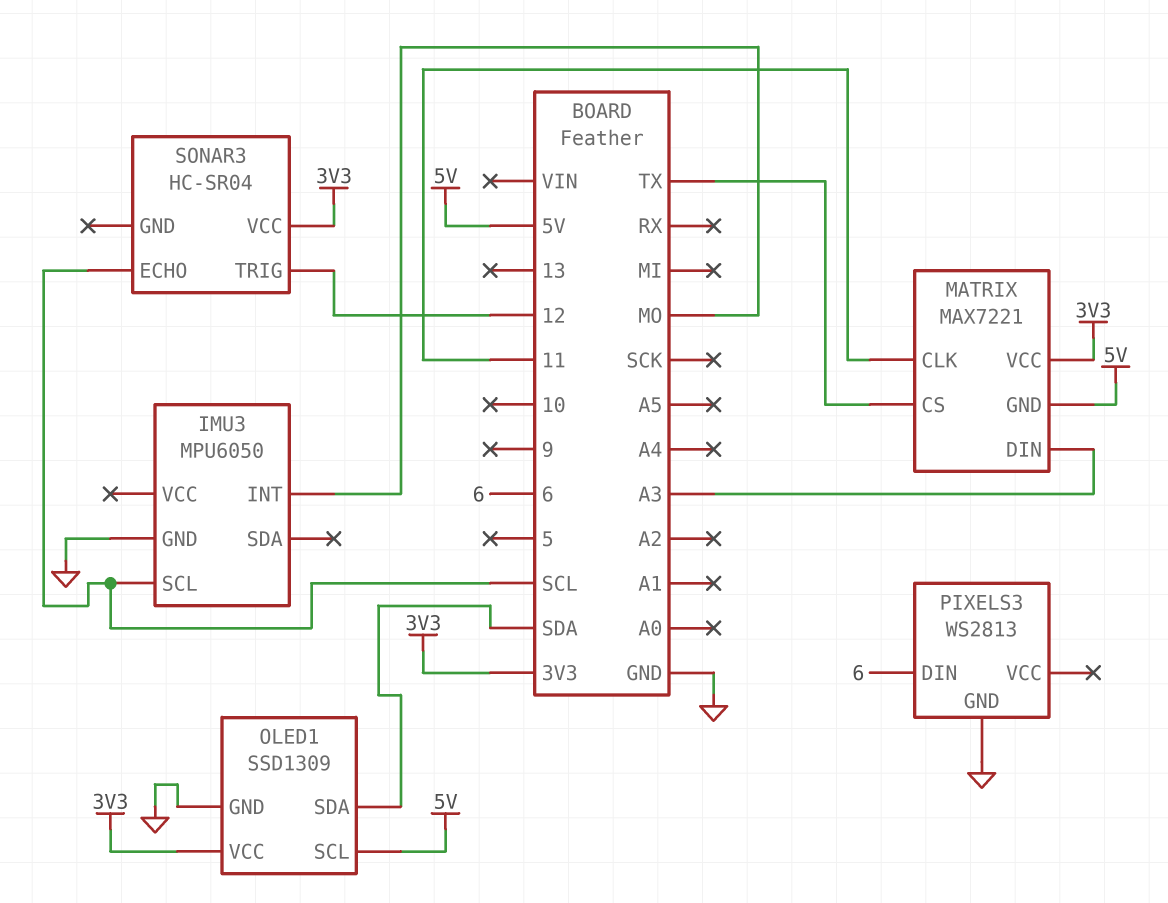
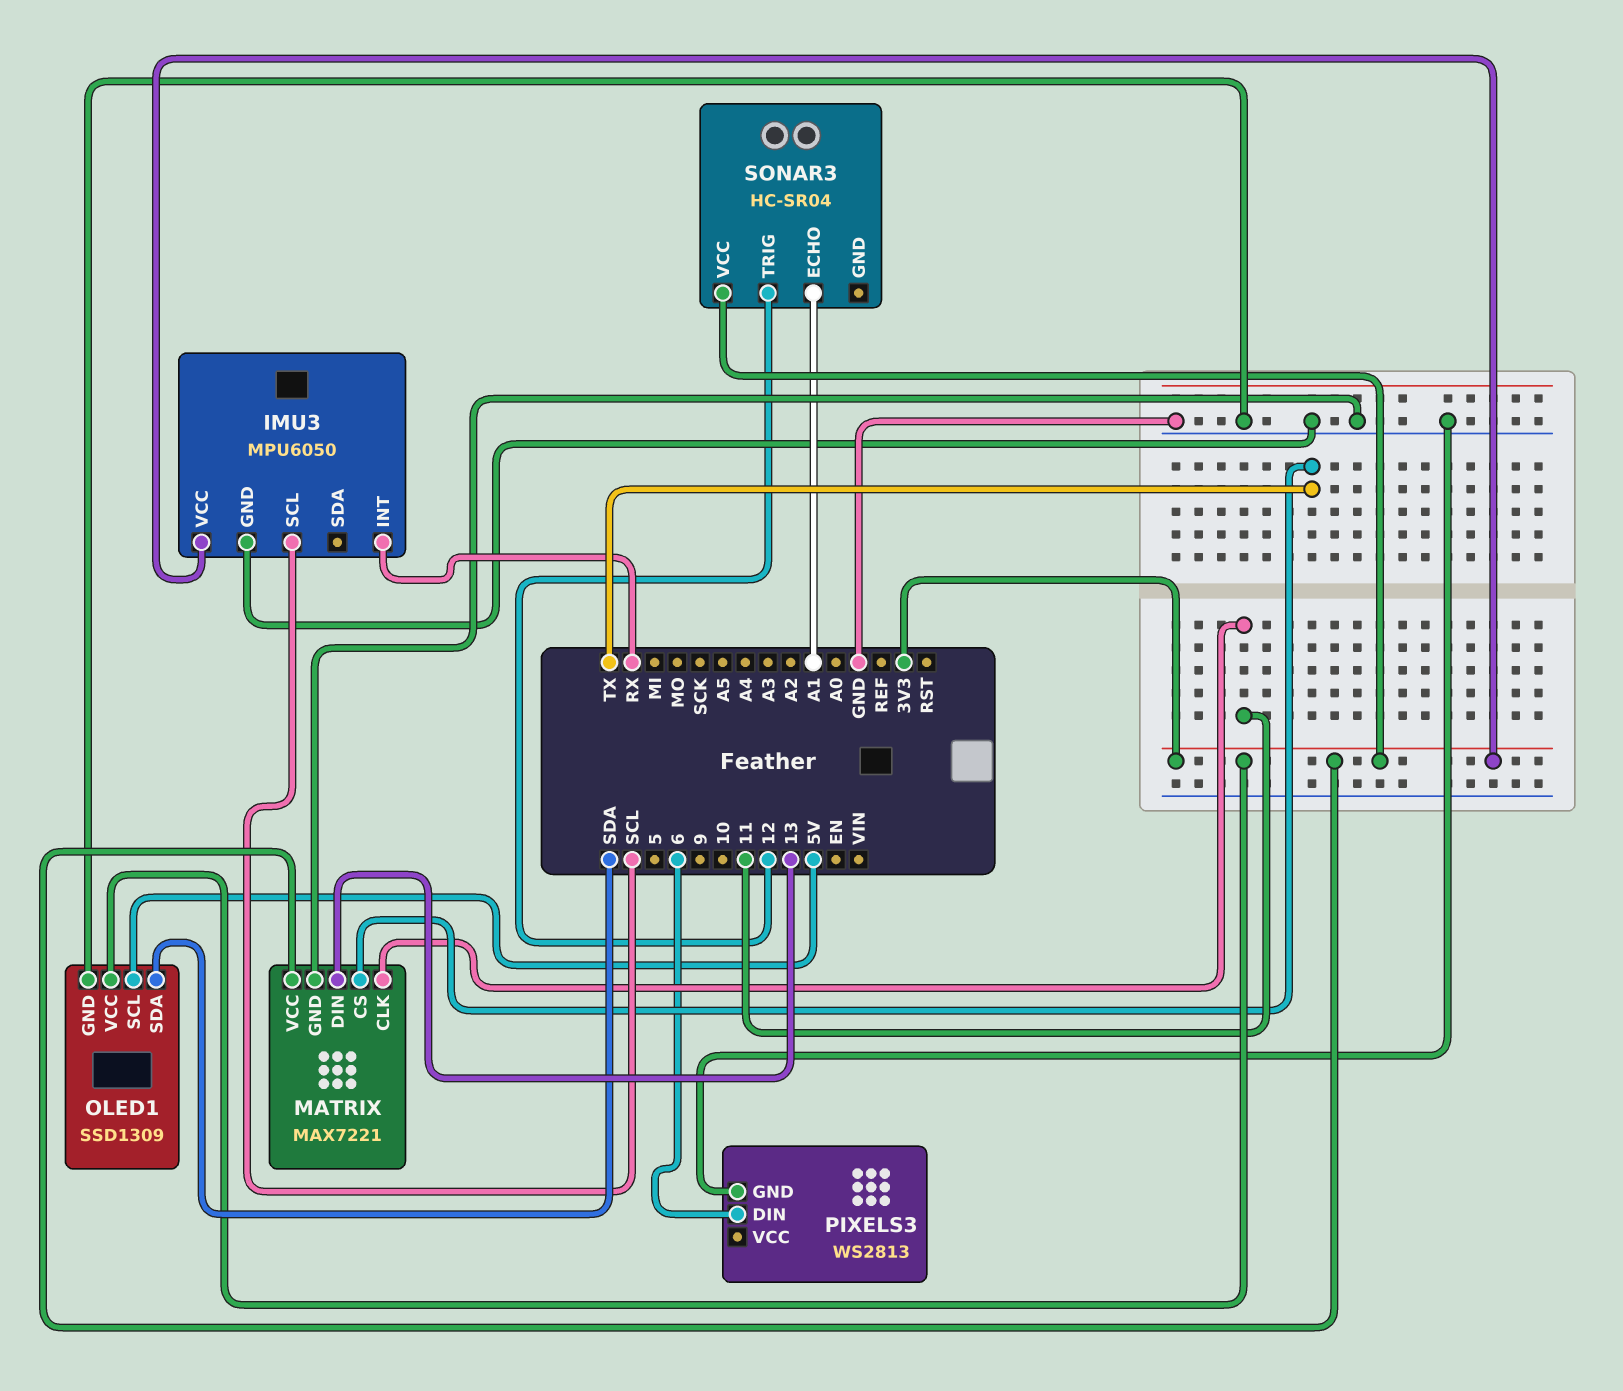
IMU3 pin INT: MO -> RX
IMU3 pin VCC: none -> 3V3
MATRIX pin DIN: A3 -> 13
MATRIX pin GND: 5V -> GND
SONAR3 pin ECHO: SCL -> A1

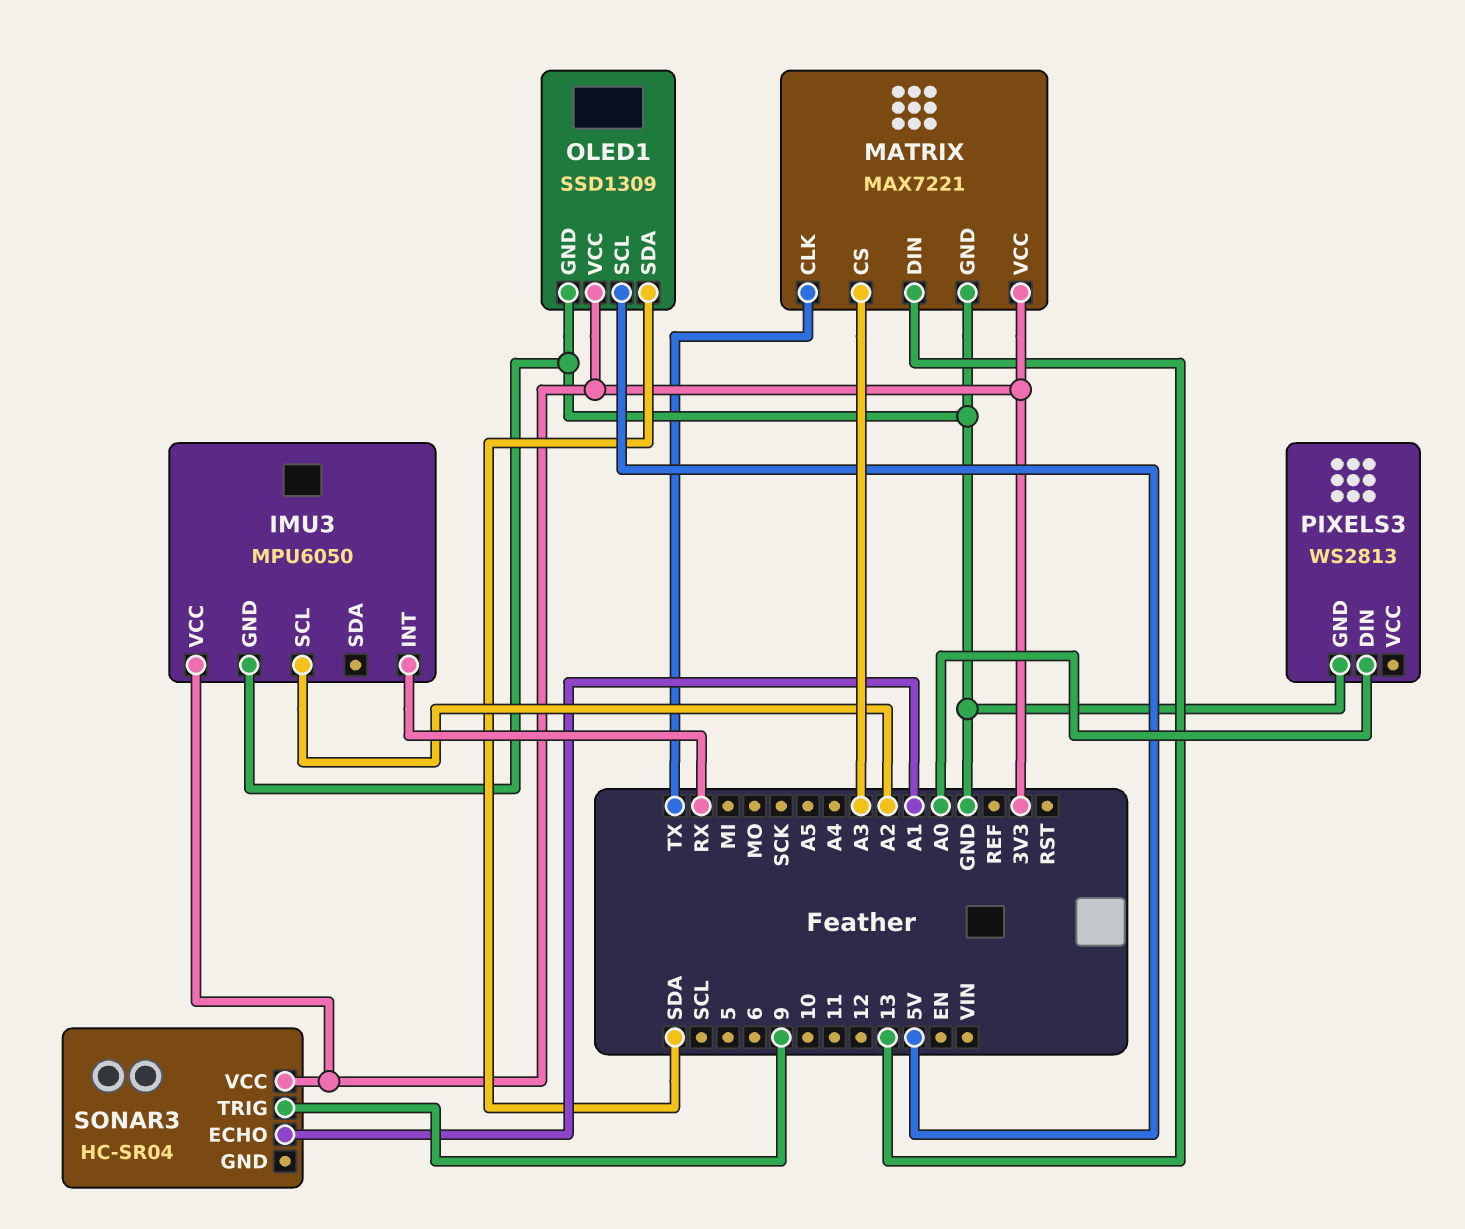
IMU3 pin SCL: SCL -> A2
MATRIX pin CLK: 11 -> TX
MATRIX pin CS: TX -> A3
PIXELS3 pin DIN: 6 -> A0
SONAR3 pin TRIG: 12 -> 9

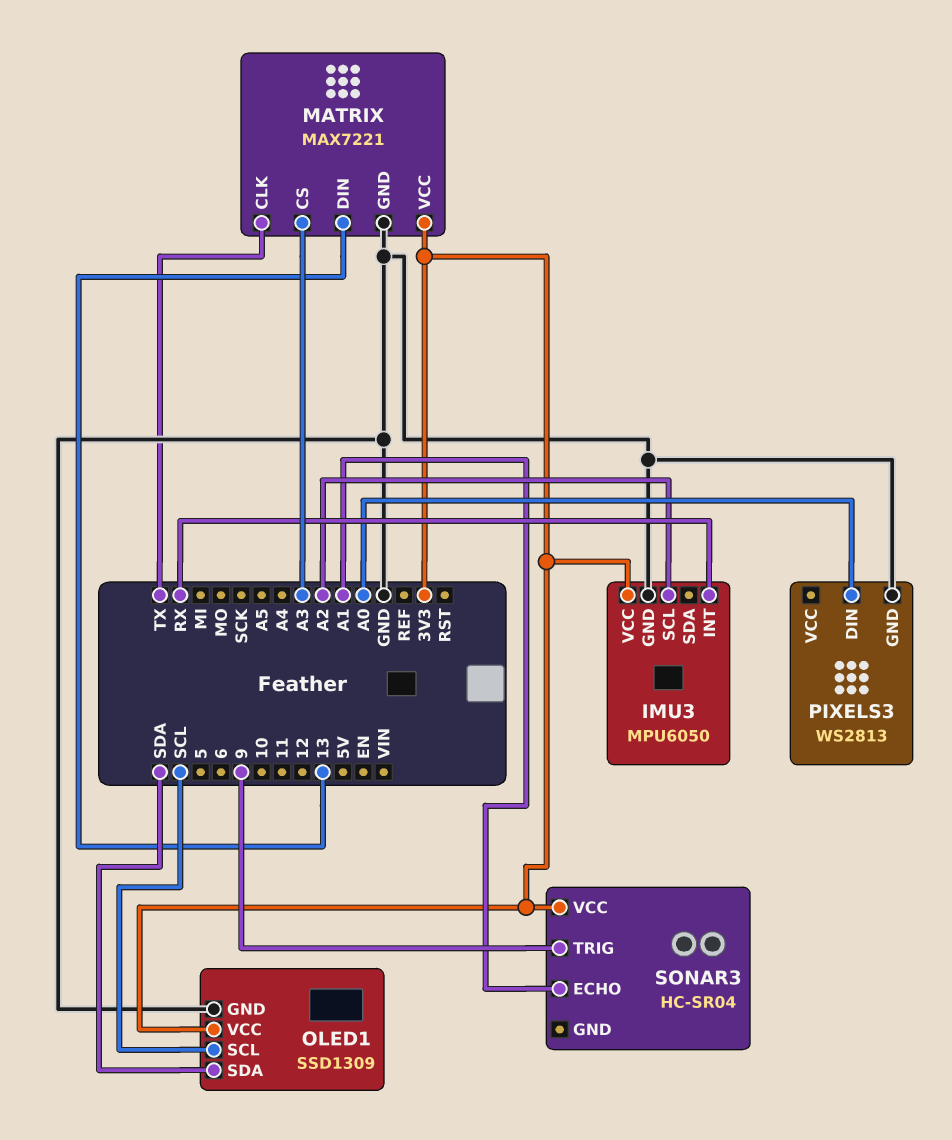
OLED1 pin SCL: 5V -> SCL

